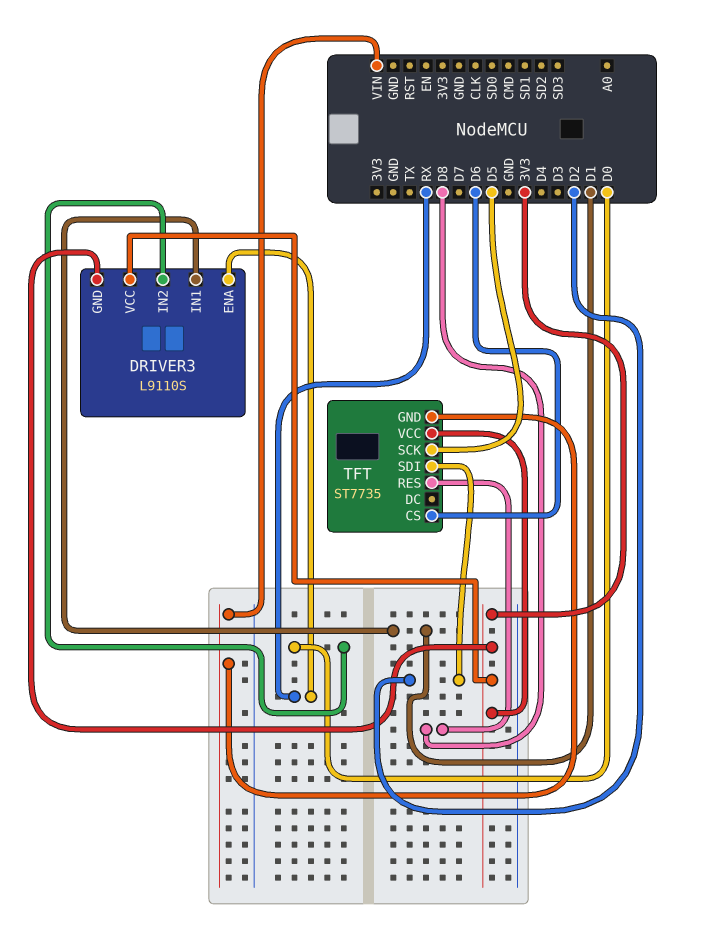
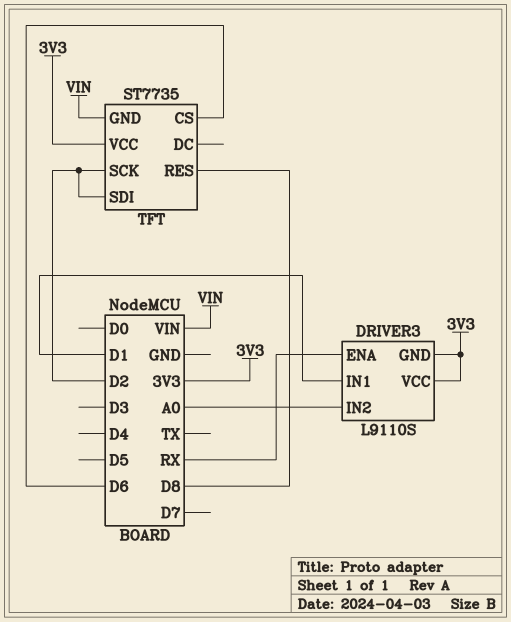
DRIVER3 pin IN2: D0 -> A0
TFT pin SCK: D5 -> D2

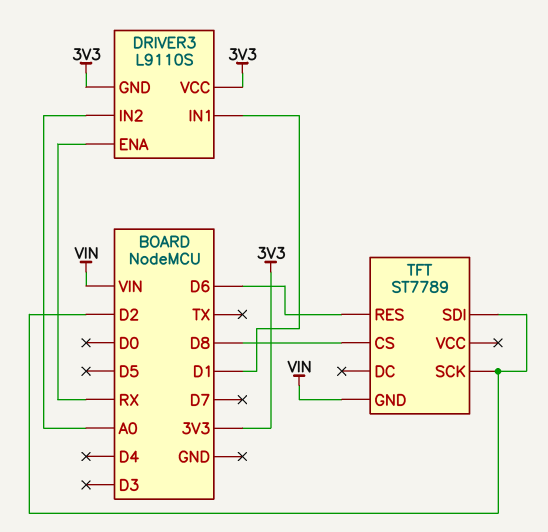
TFT: ST7735 -> ST7789
TFT pin CS: D6 -> D8
TFT pin RES: D8 -> D6
TFT pin VCC: 3V3 -> none

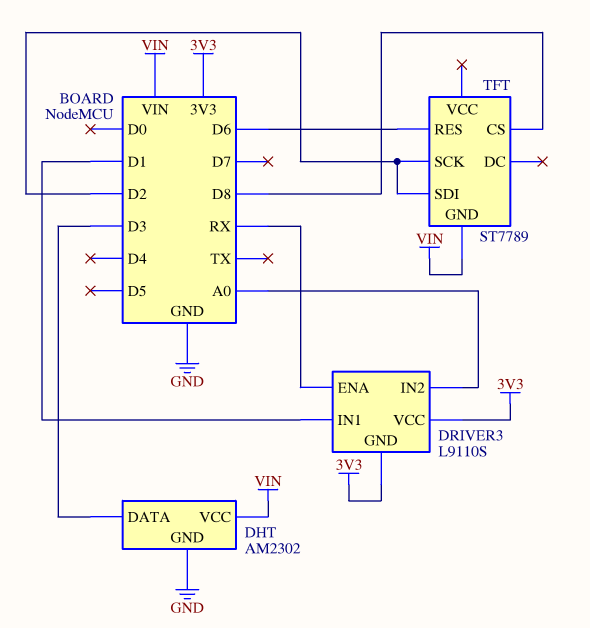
DHT: none -> AM2302
DHT pin DATA: none -> D3
DHT pin GND: none -> GND
DHT pin VCC: none -> VIN

